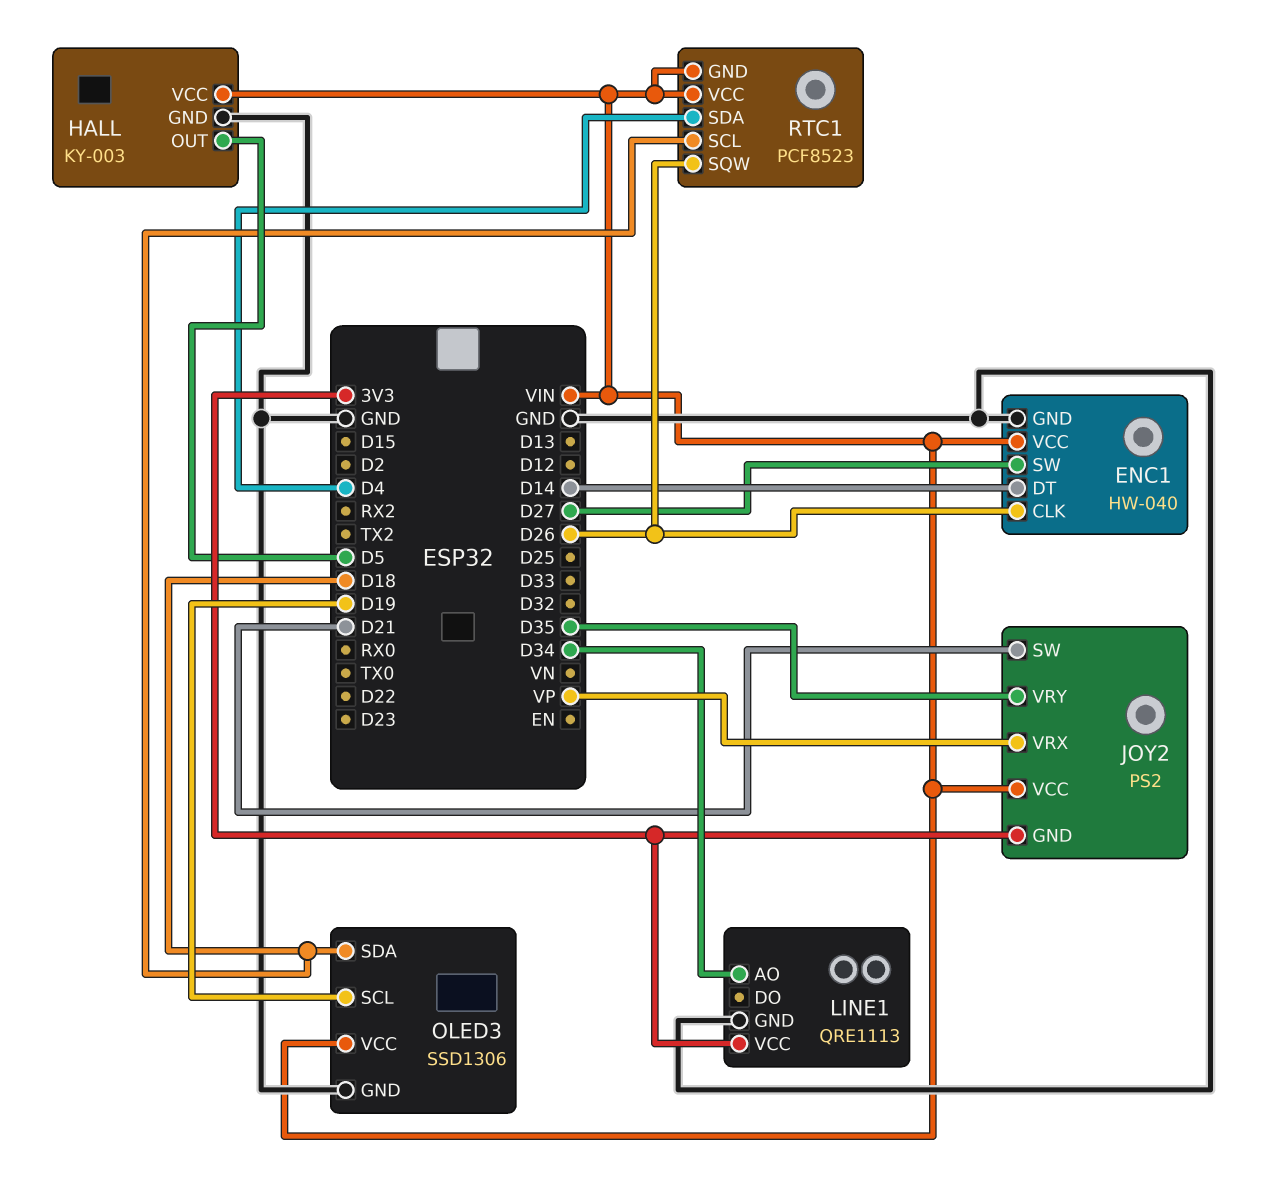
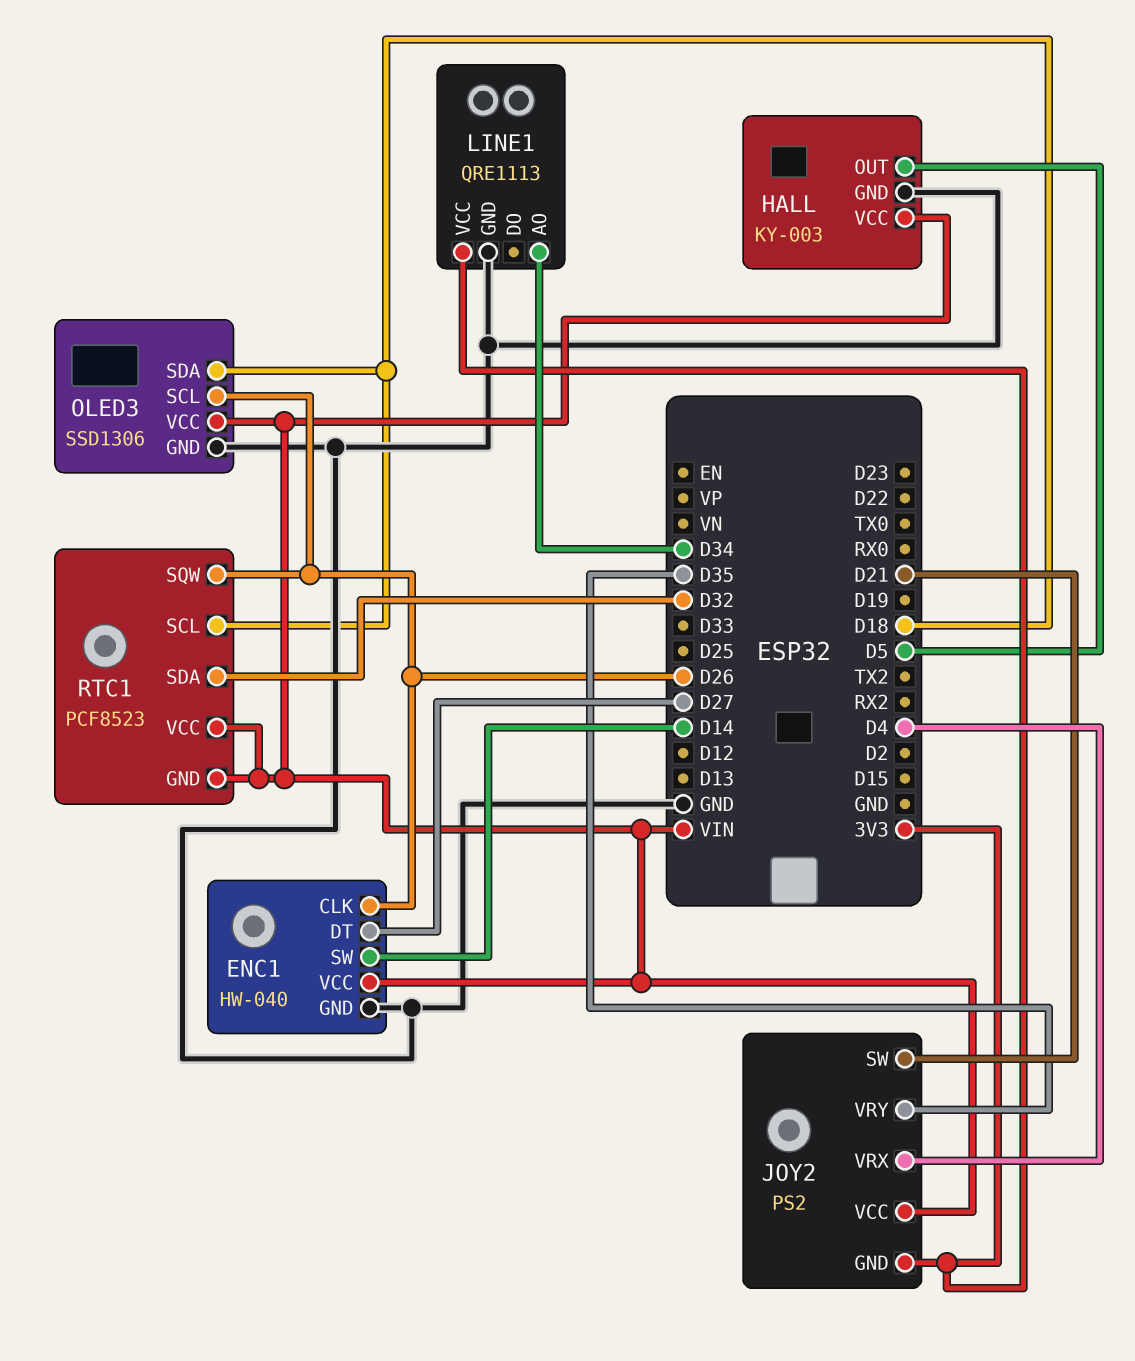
ENC1 pin DT: D14 -> D27
ENC1 pin SW: D27 -> D14
JOY2 pin VRX: VP -> D4
OLED3 pin SCL: D19 -> D26
RTC1 pin SDA: D4 -> D32

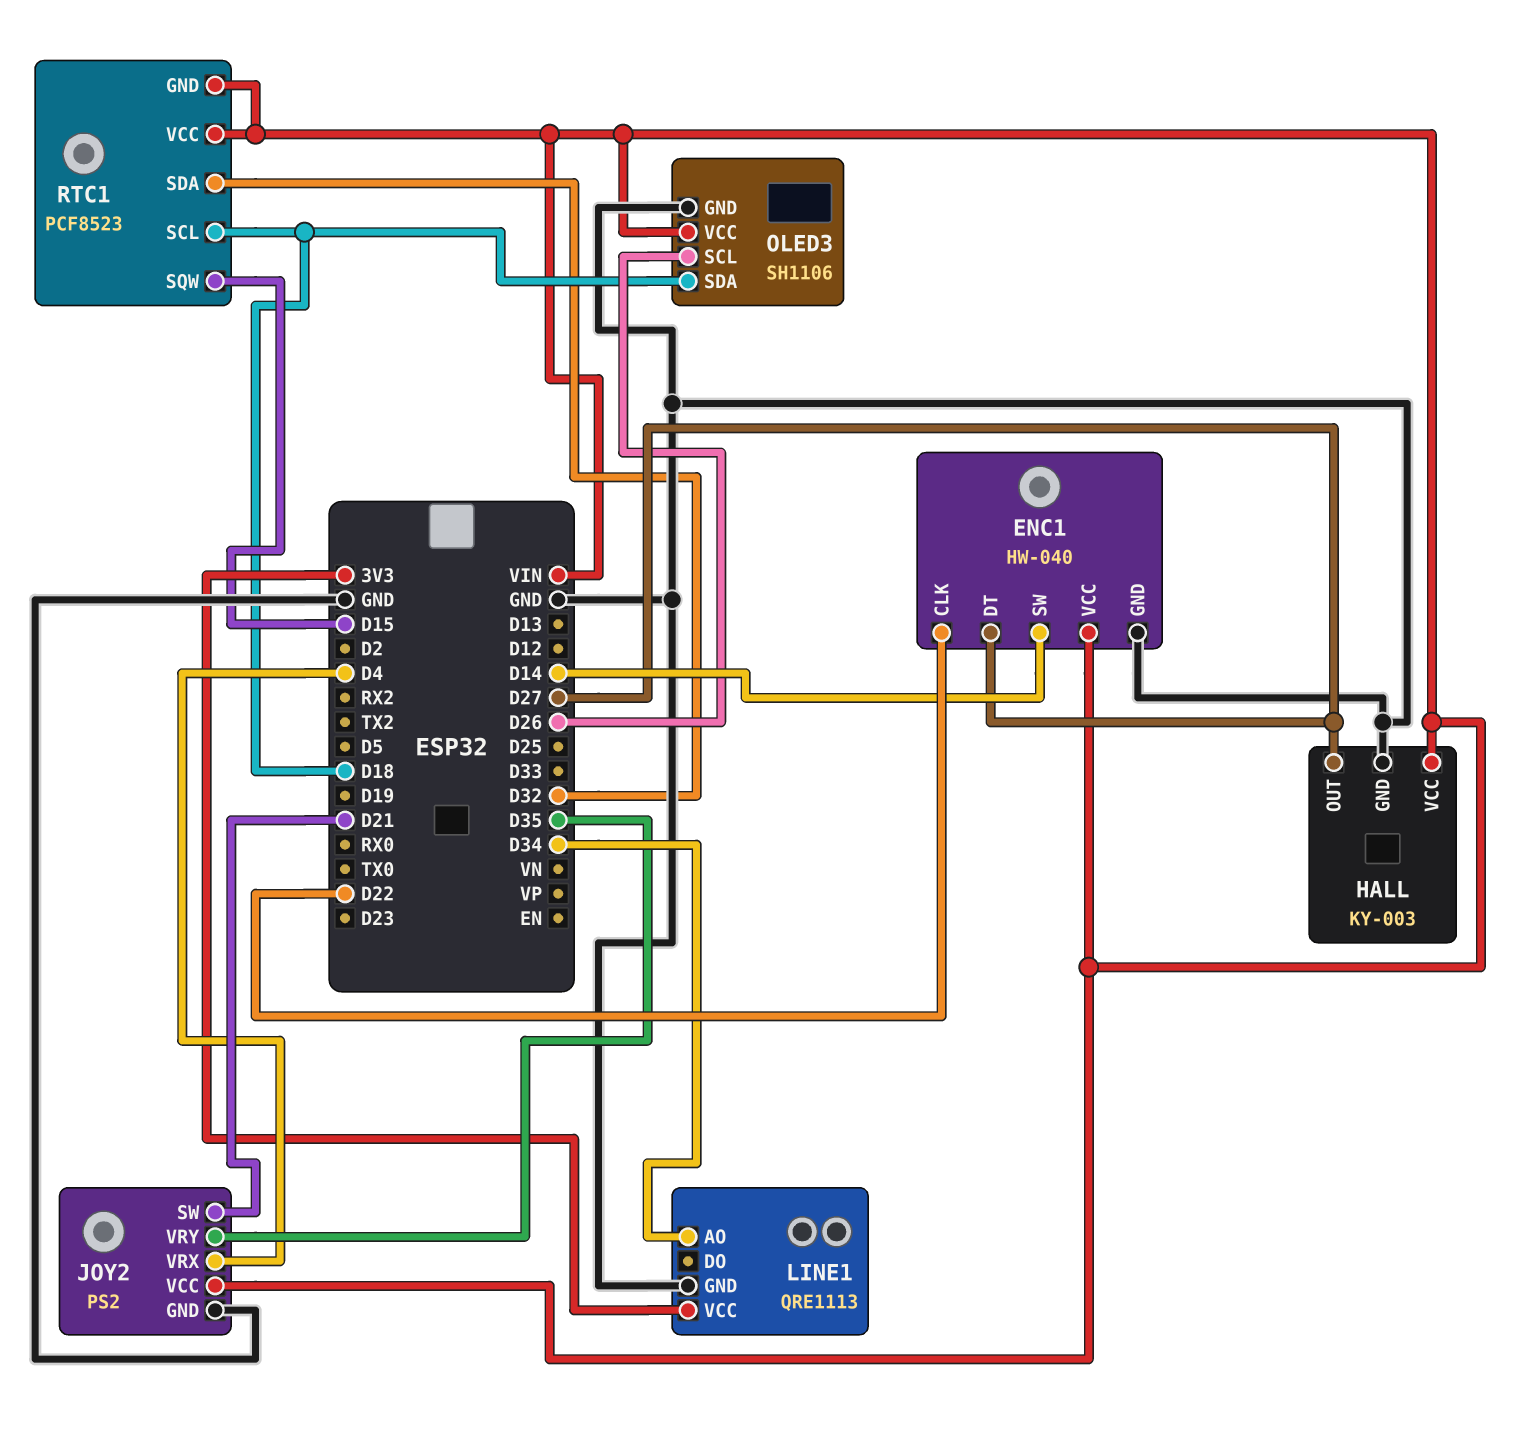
ENC1 pin CLK: D26 -> D22
HALL pin OUT: D5 -> D27
JOY2 pin GND: 3V3 -> GND
OLED3: SSD1306 -> SH1106
RTC1 pin SQW: D26 -> D15

